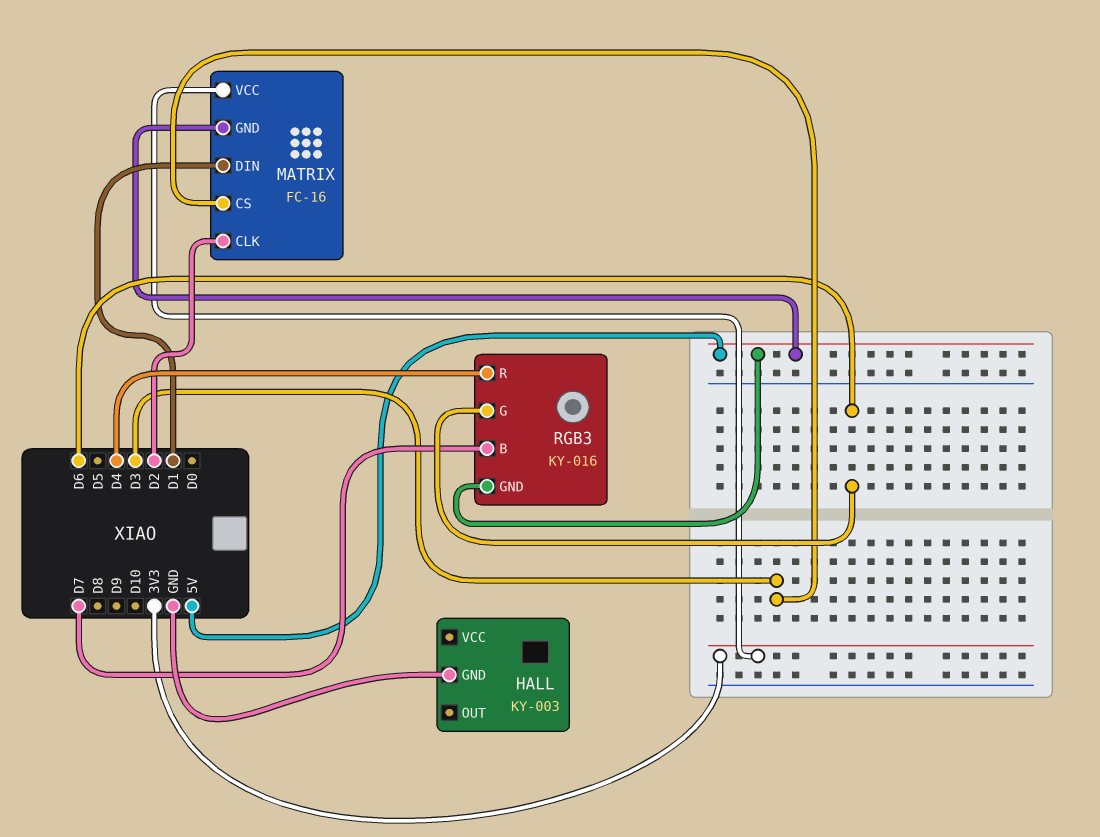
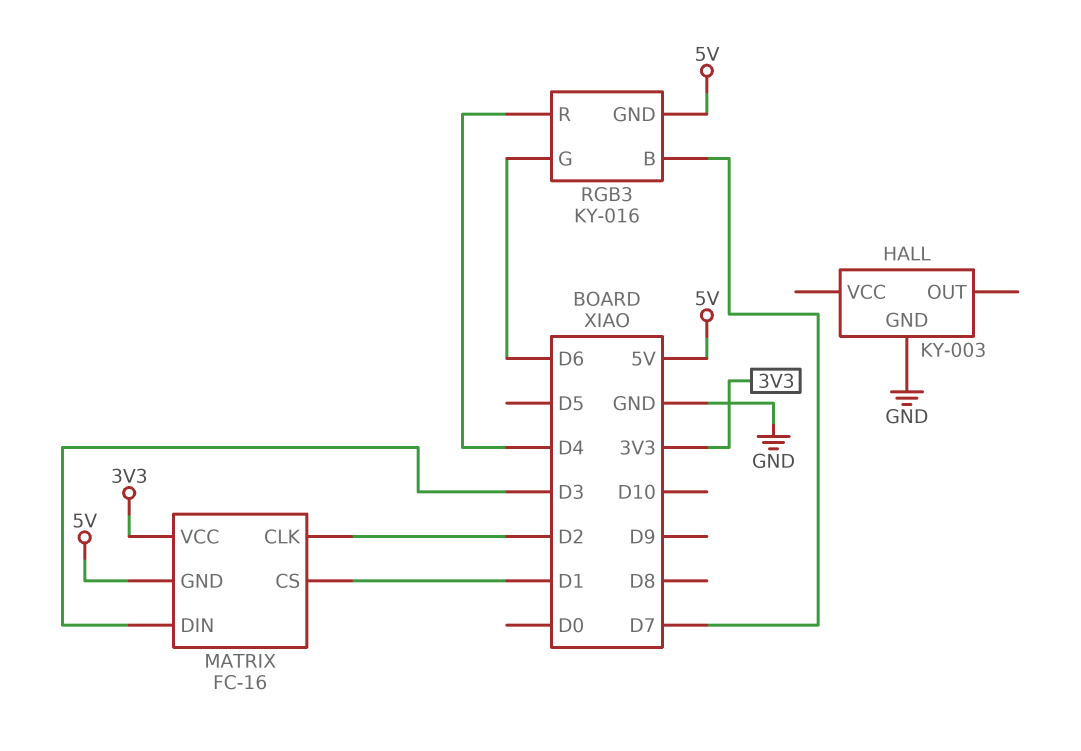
MATRIX pin CS: D3 -> D1
MATRIX pin DIN: D1 -> D3

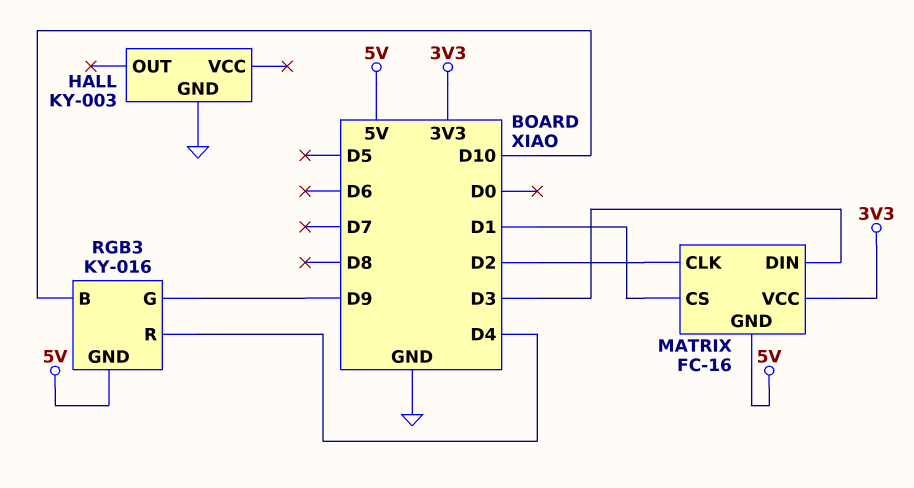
RGB3 pin B: D7 -> D10
RGB3 pin G: D6 -> D9

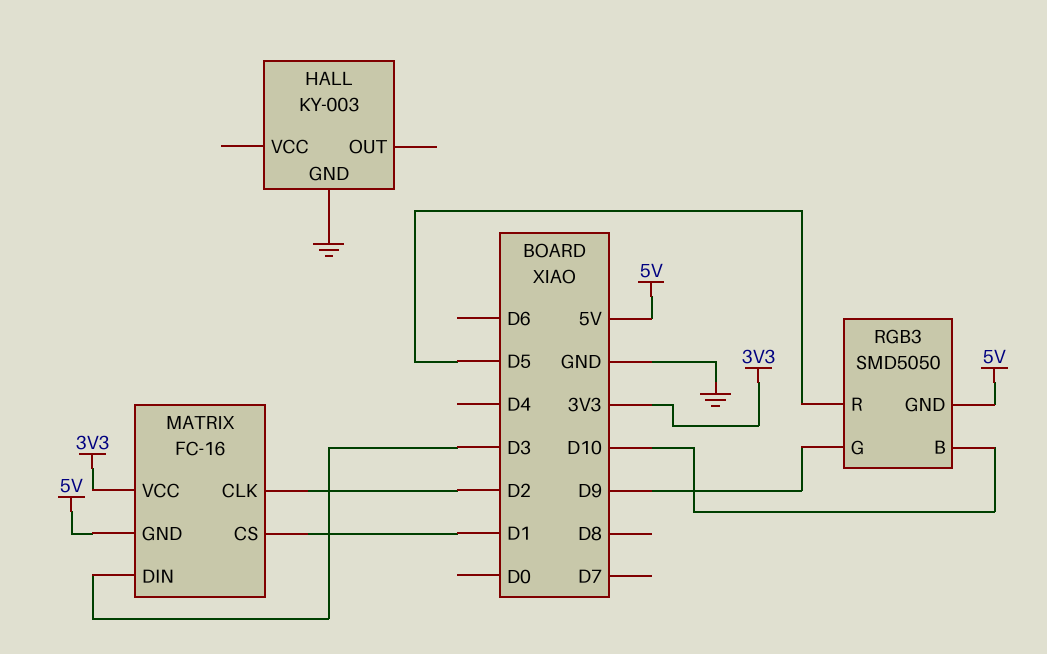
RGB3: KY-016 -> SMD5050
RGB3 pin R: D4 -> D5

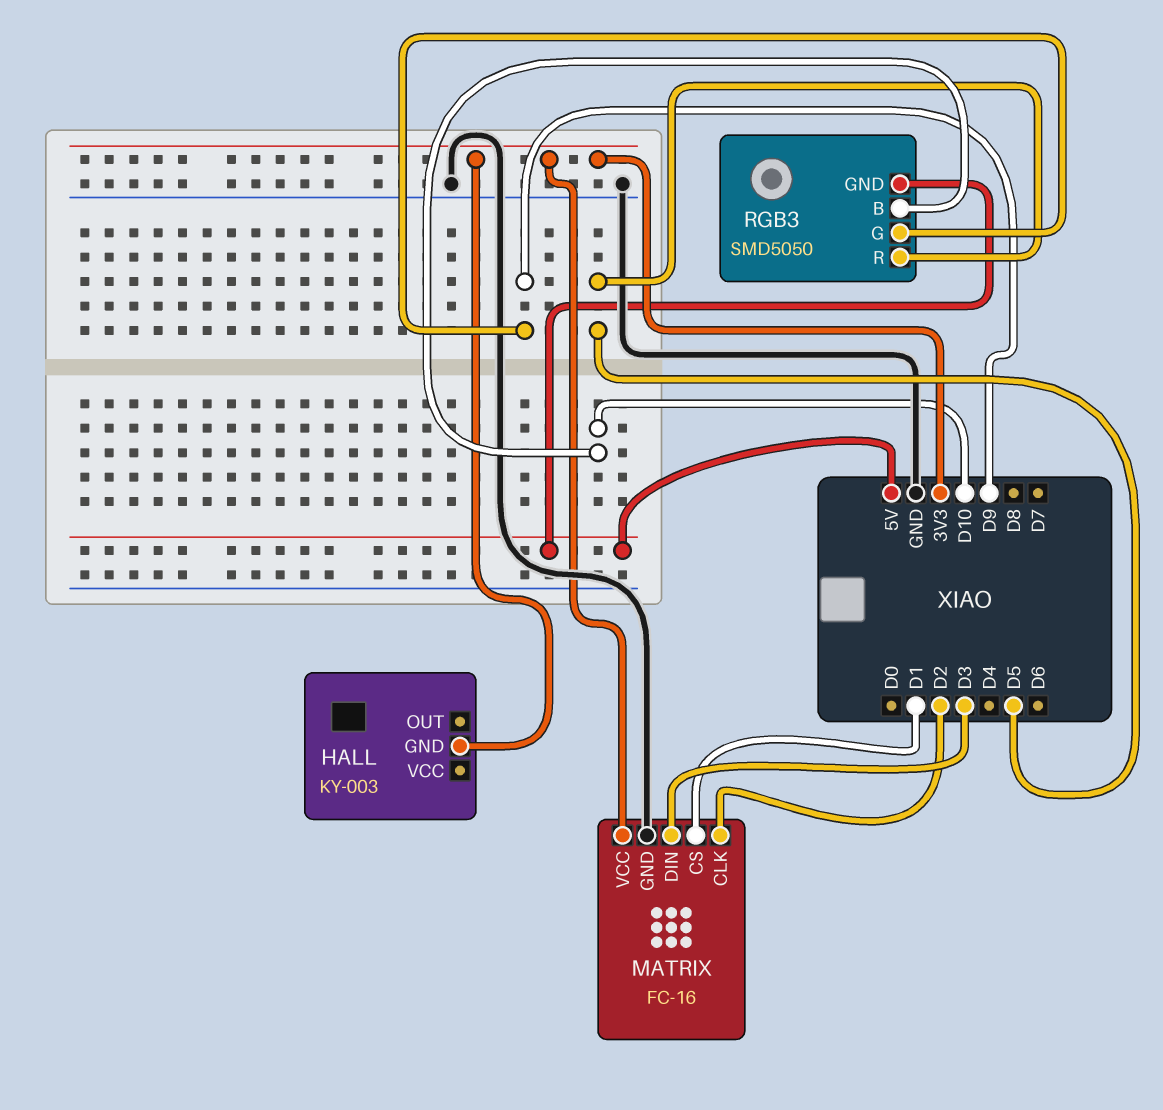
HALL pin GND: GND -> 3V3
MATRIX pin GND: 5V -> GND

